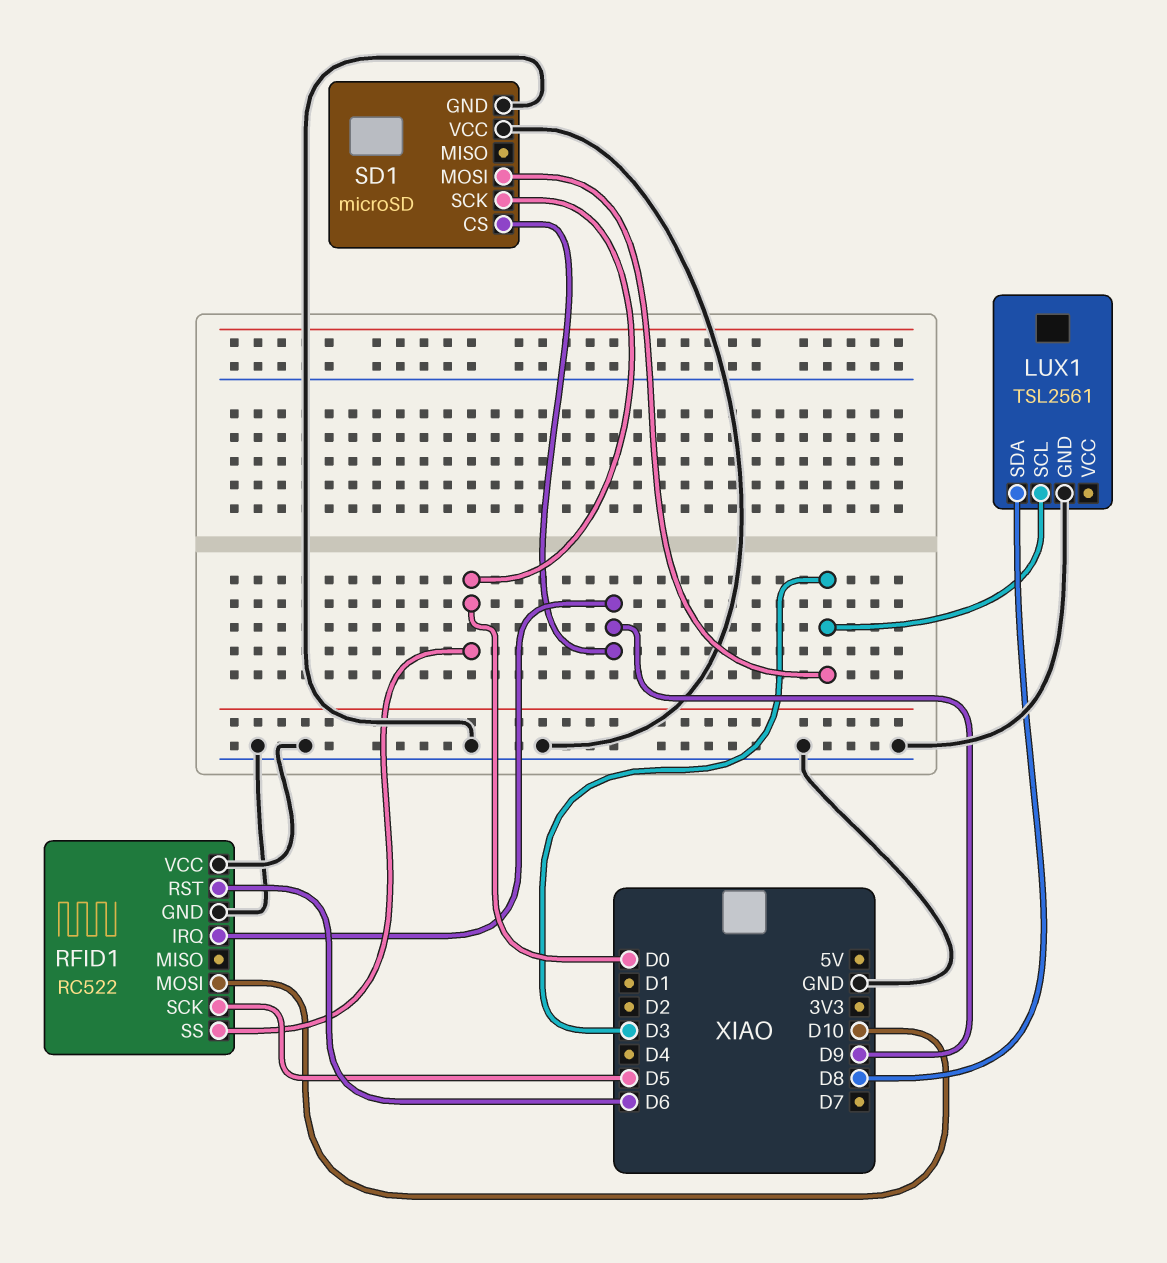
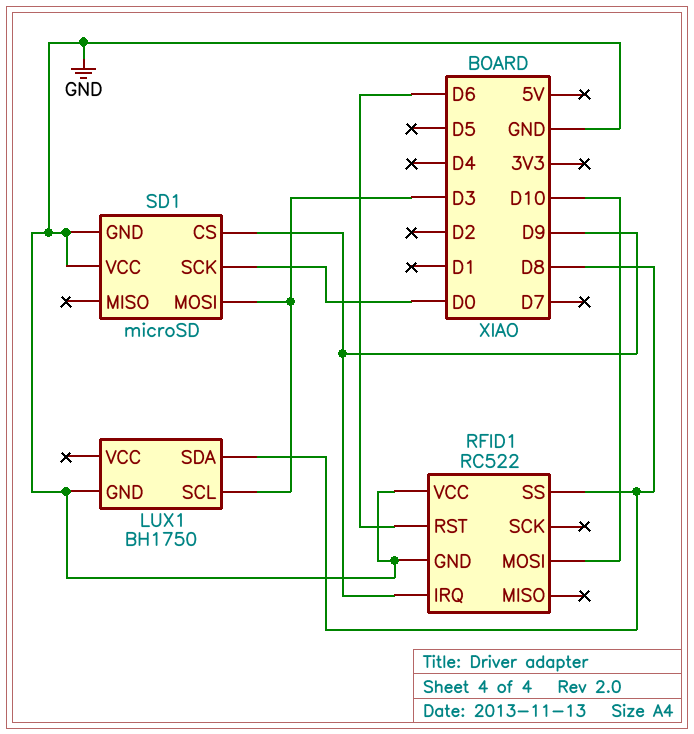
LUX1: TSL2561 -> BH1750
RFID1 pin SCK: D5 -> none
RFID1 pin SS: D0 -> D8

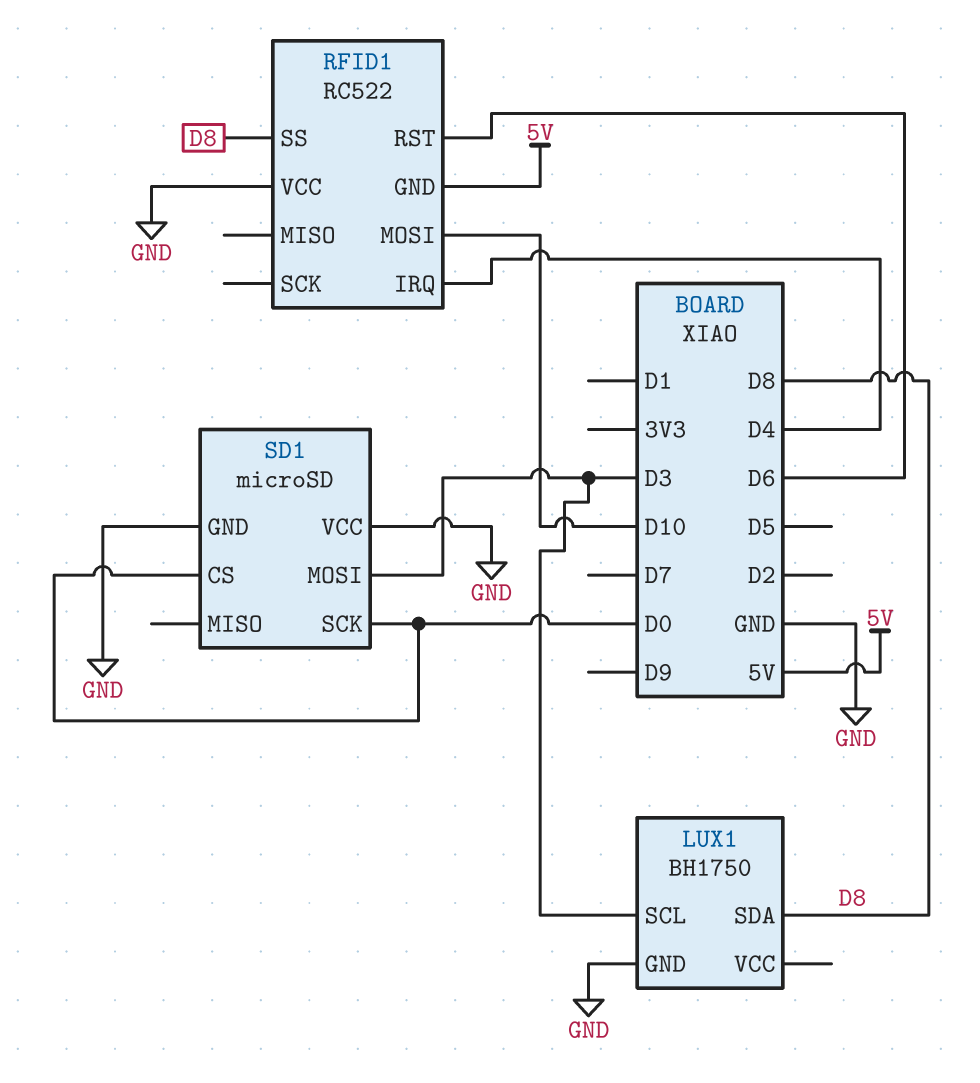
RFID1 pin GND: GND -> 5V
RFID1 pin IRQ: D9 -> D4
SD1 pin CS: D9 -> D0

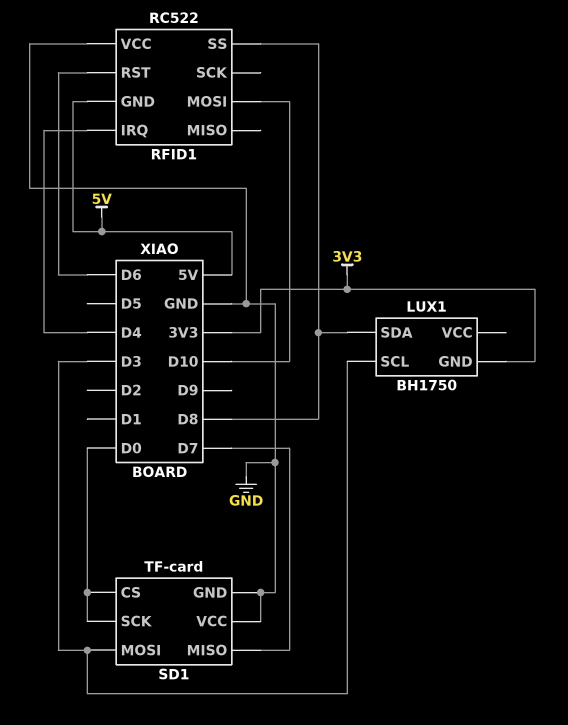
LUX1 pin GND: GND -> 3V3
SD1: microSD -> TF-card
SD1 pin MISO: none -> D7

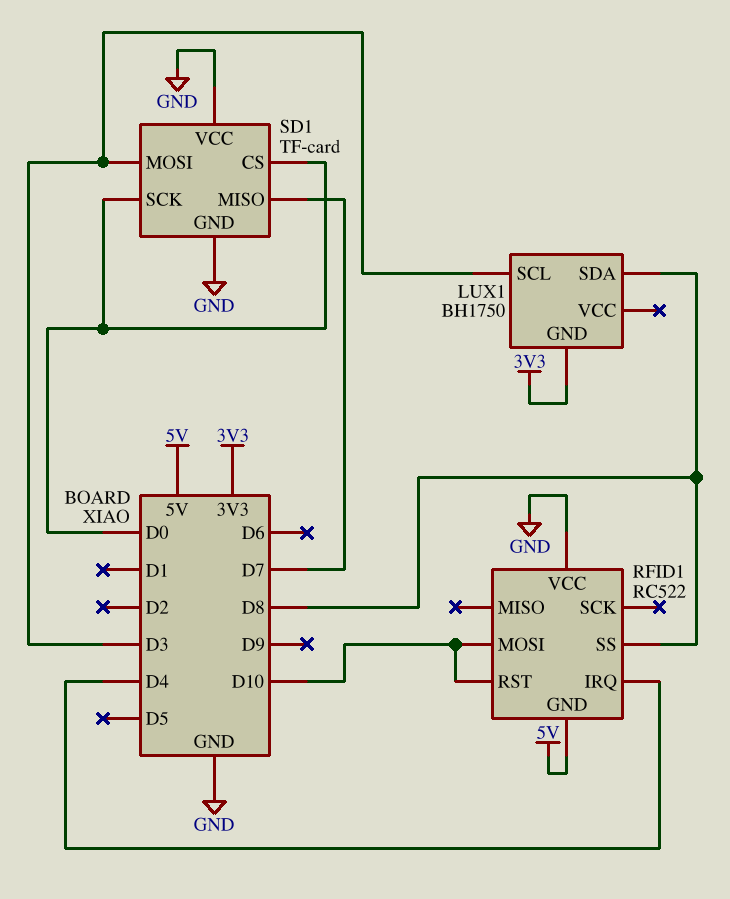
RFID1 pin RST: D6 -> D10

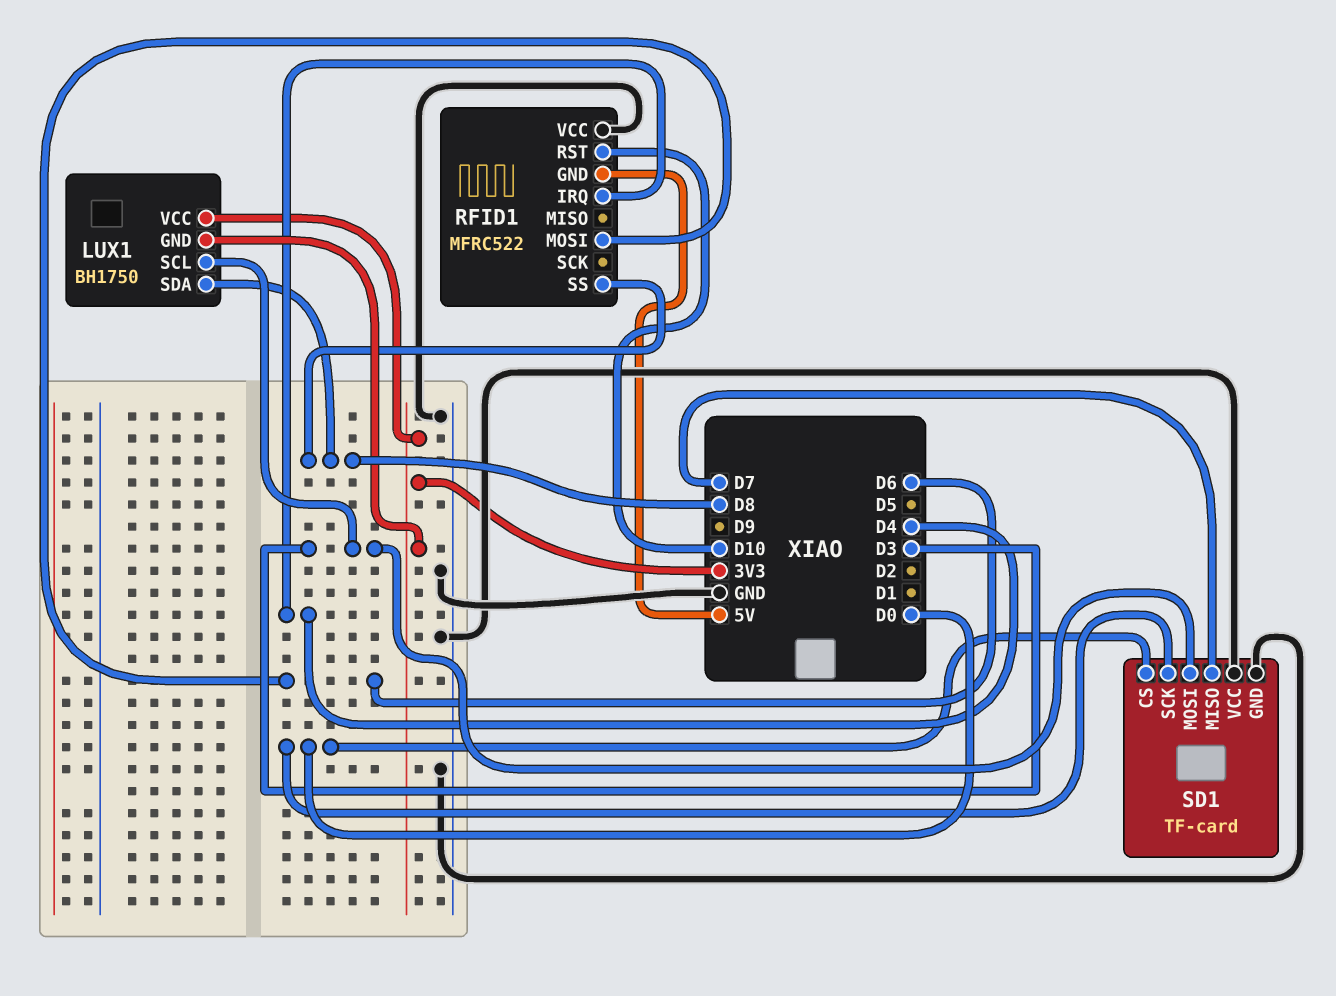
LUX1 pin VCC: none -> 3V3
RFID1: RC522 -> MFRC522
RFID1 pin MOSI: D10 -> D6

